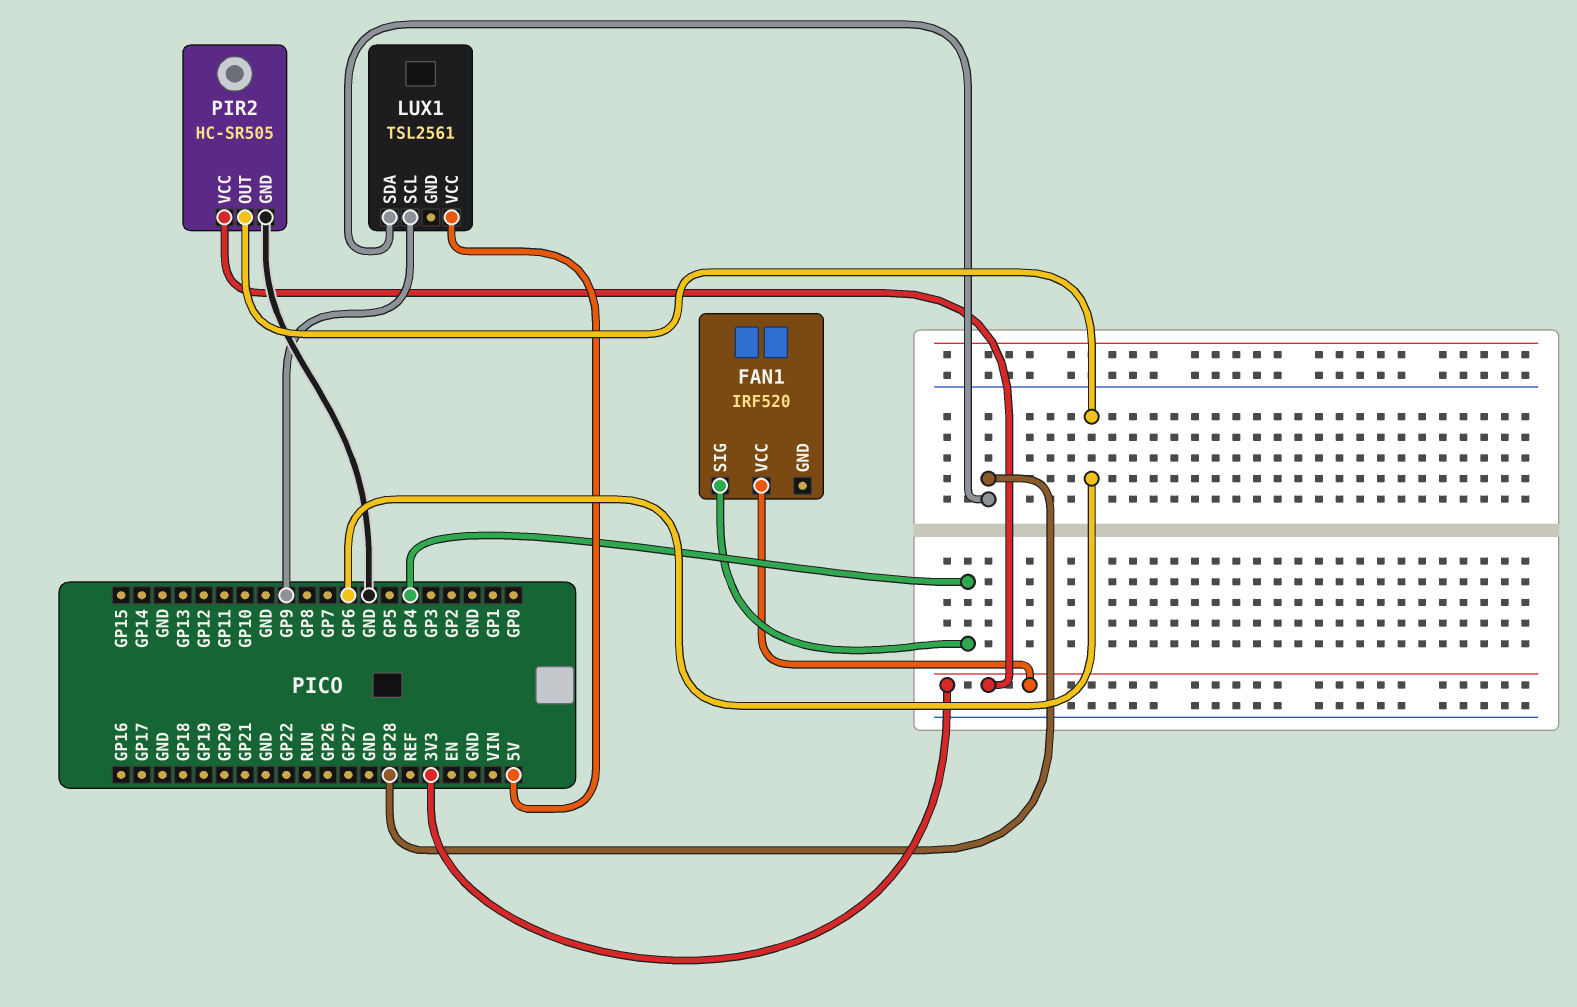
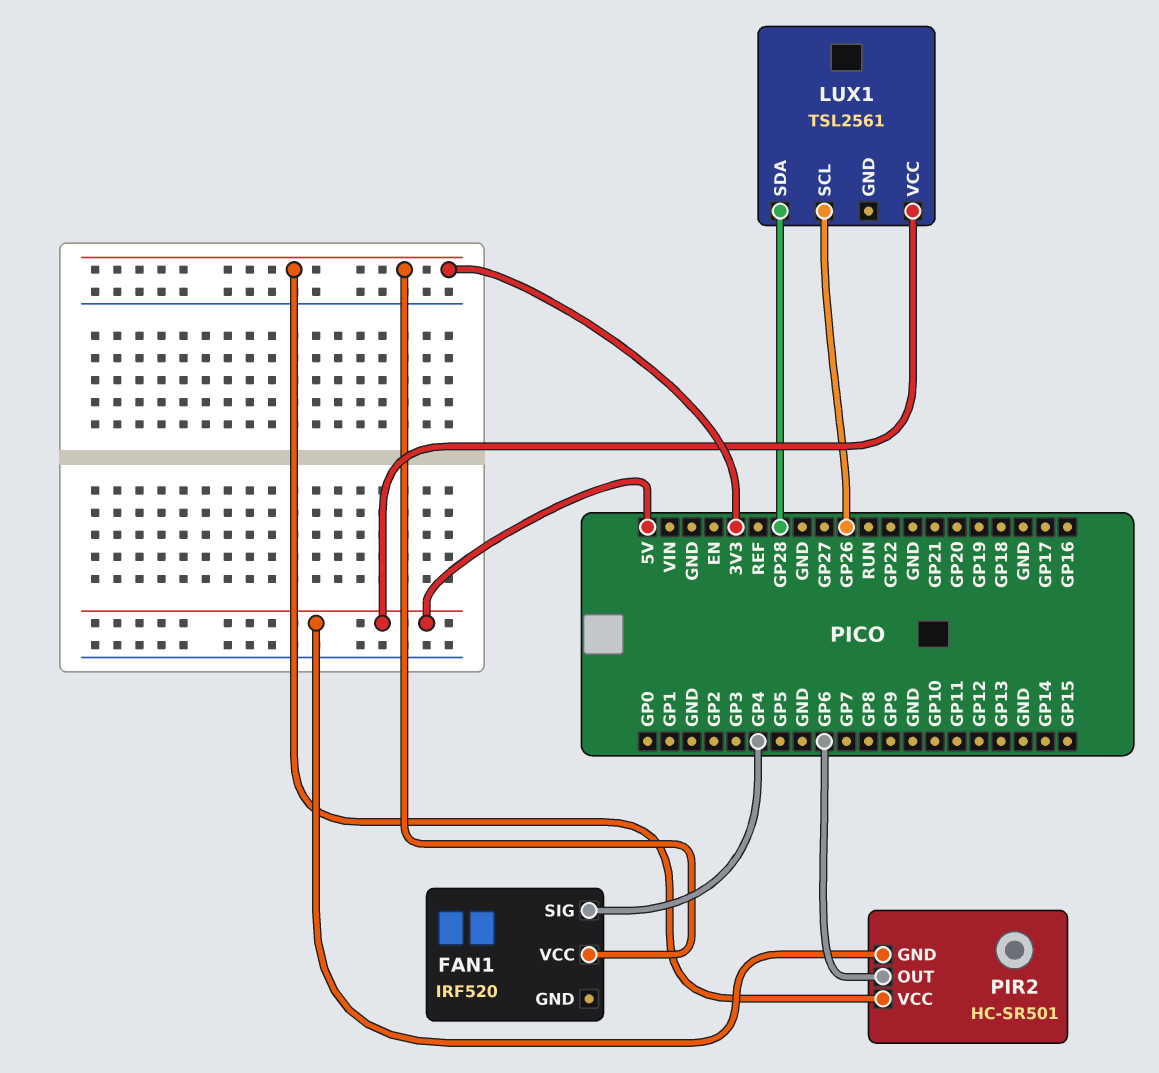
LUX1 pin SCL: GP9 -> GP26
PIR2: HC-SR505 -> HC-SR501
PIR2 pin GND: GND -> 5V

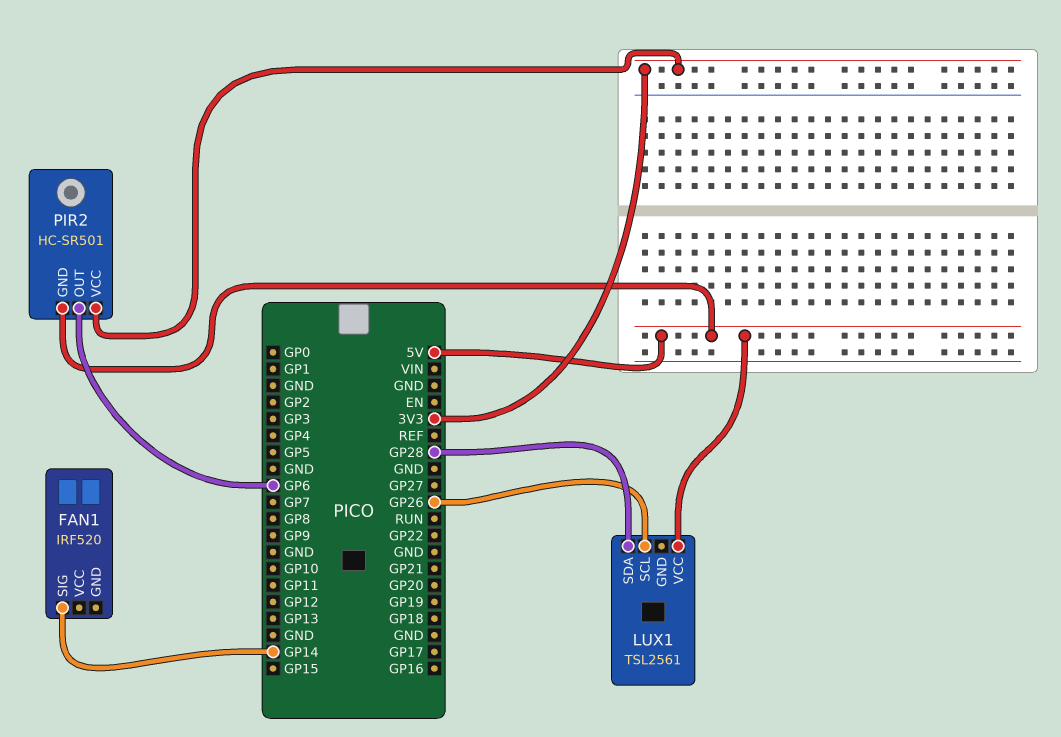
FAN1 pin SIG: GP4 -> GP14
FAN1 pin VCC: 3V3 -> none

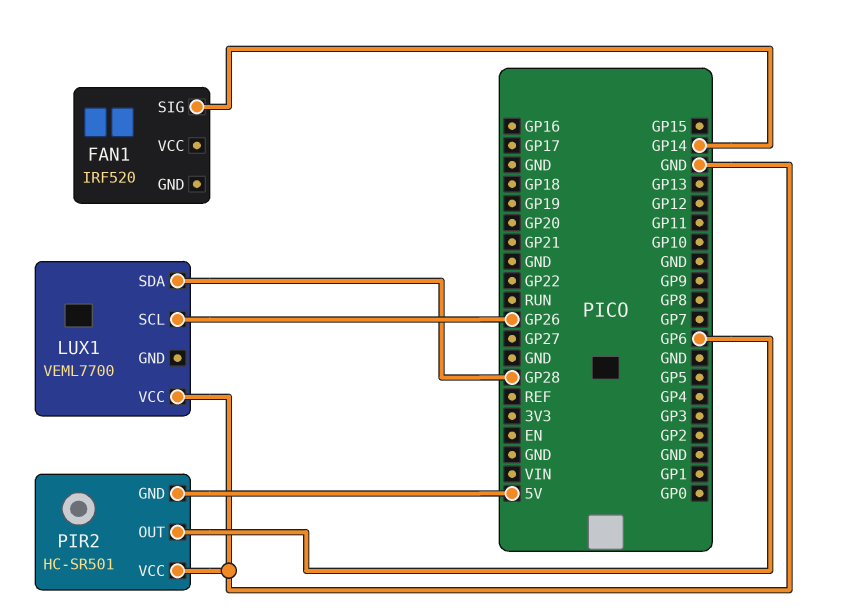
LUX1: TSL2561 -> VEML7700
LUX1 pin VCC: 5V -> GND
PIR2 pin VCC: 3V3 -> GND

